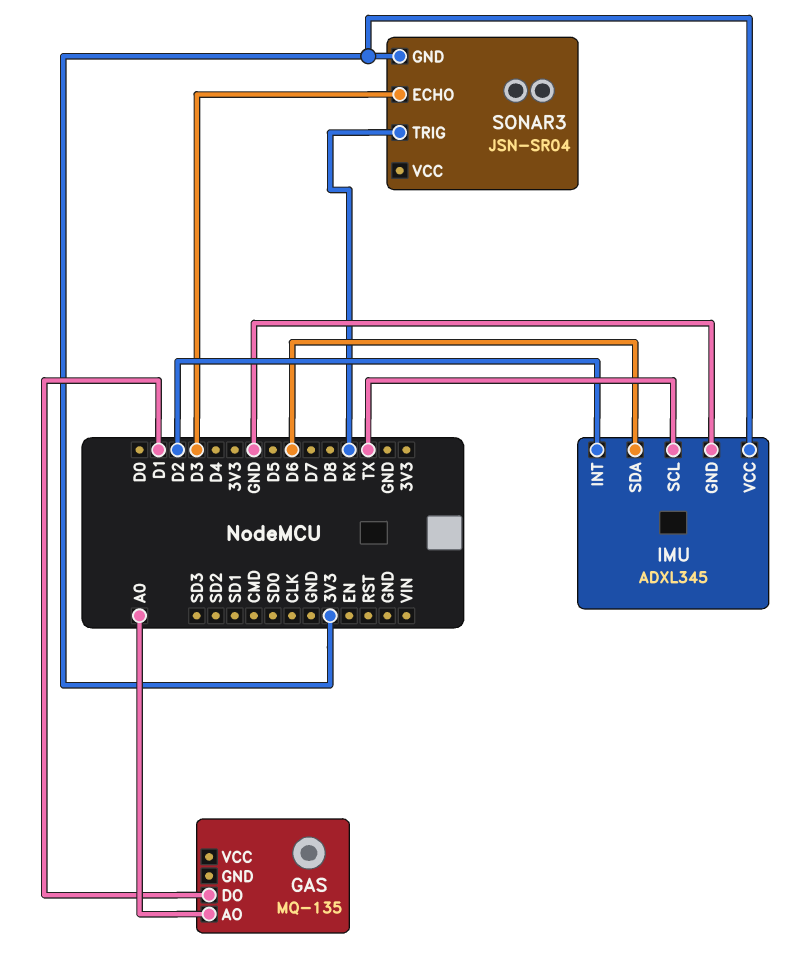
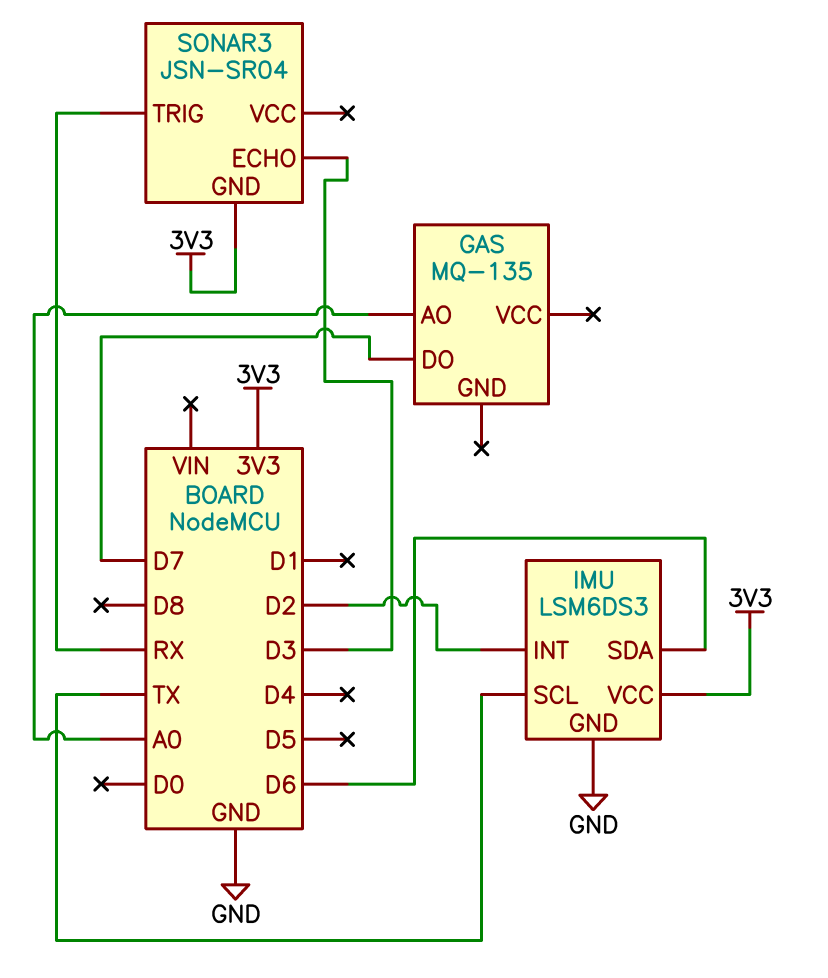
GAS pin DO: D1 -> D7
IMU: ADXL345 -> LSM6DS3

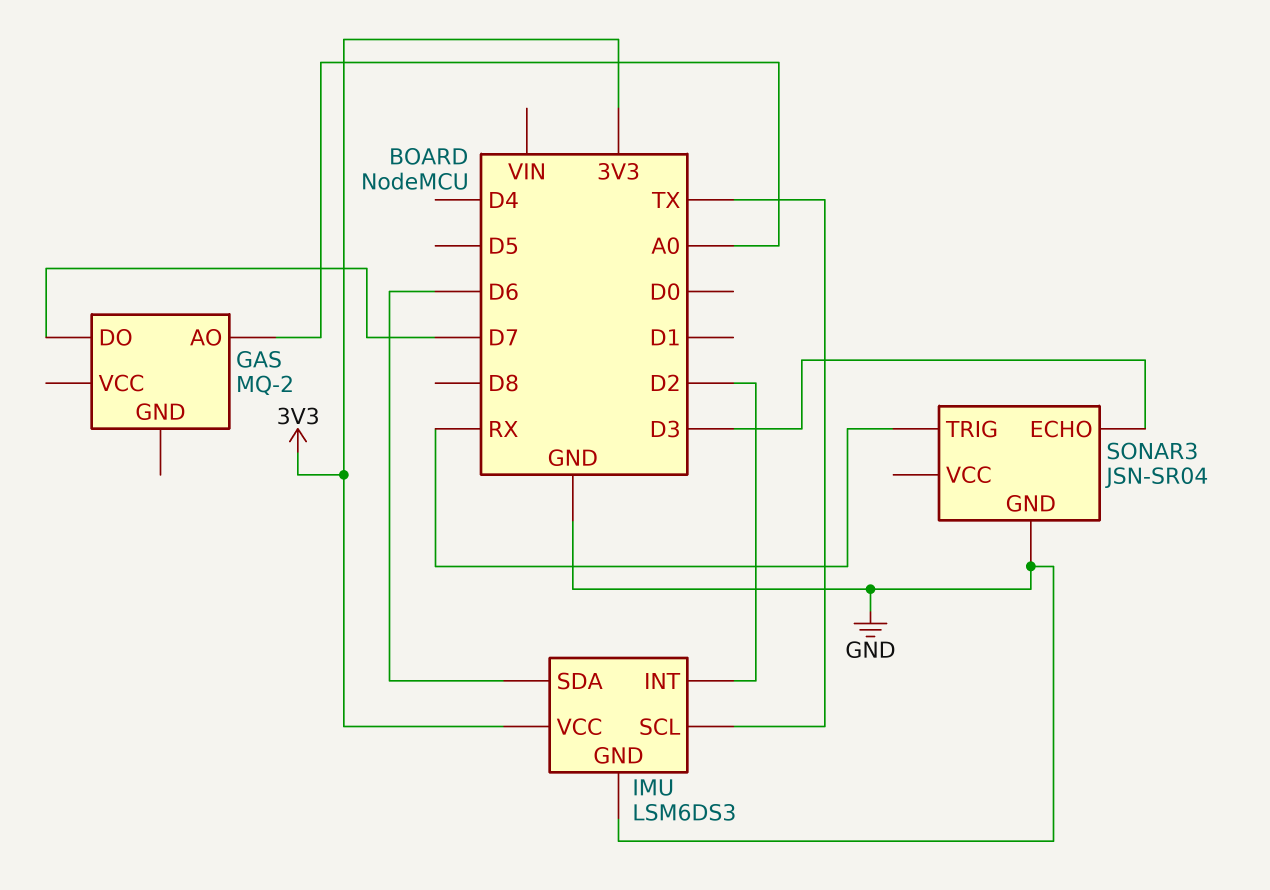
GAS: MQ-135 -> MQ-2
SONAR3 pin GND: 3V3 -> GND

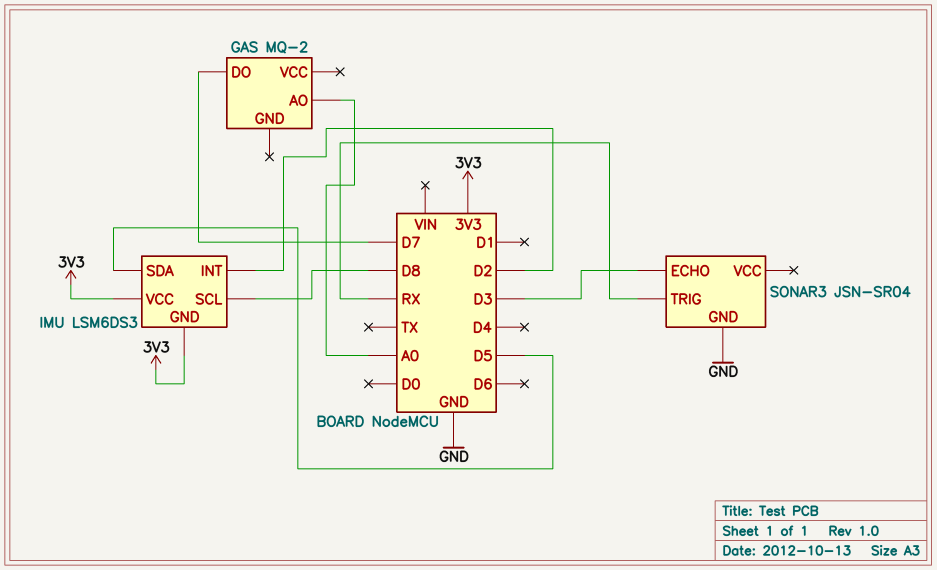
IMU pin GND: GND -> 3V3
IMU pin SCL: TX -> D8
IMU pin SDA: D6 -> D5

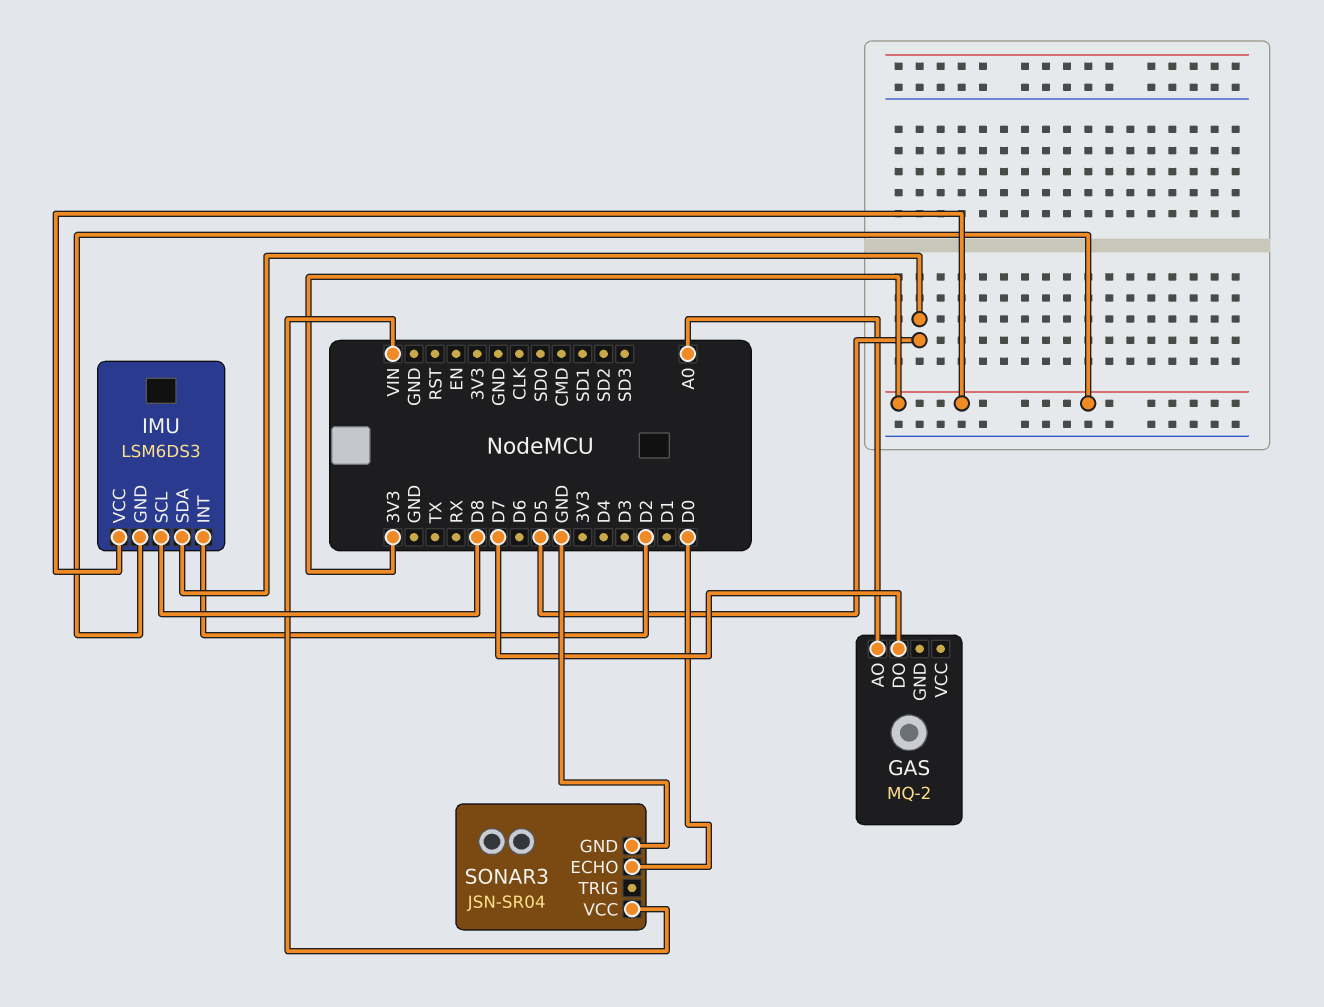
SONAR3 pin ECHO: D3 -> D0
SONAR3 pin TRIG: RX -> none
SONAR3 pin VCC: none -> VIN

